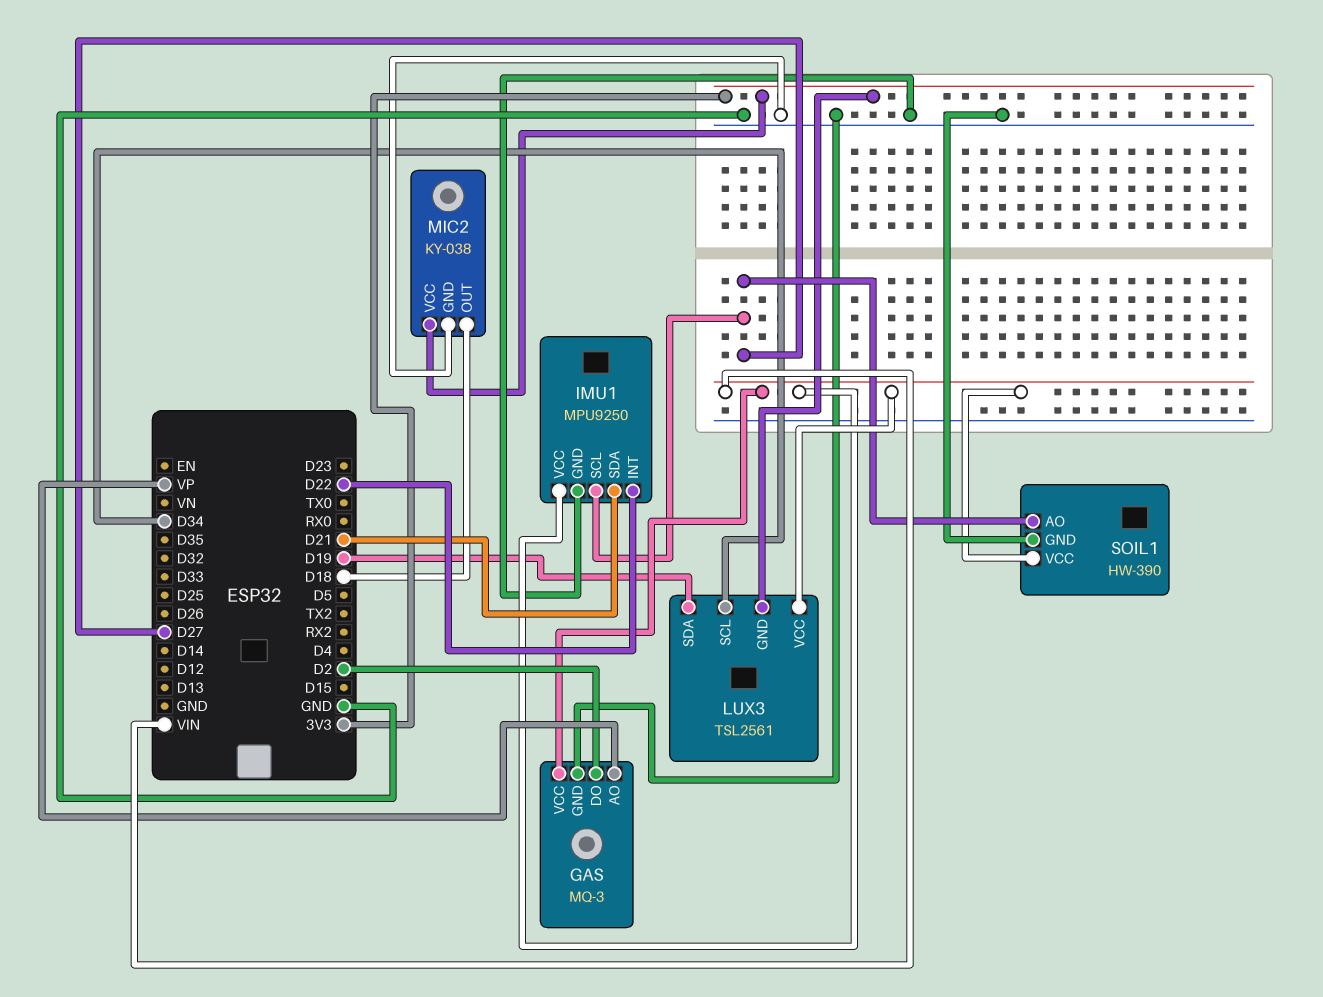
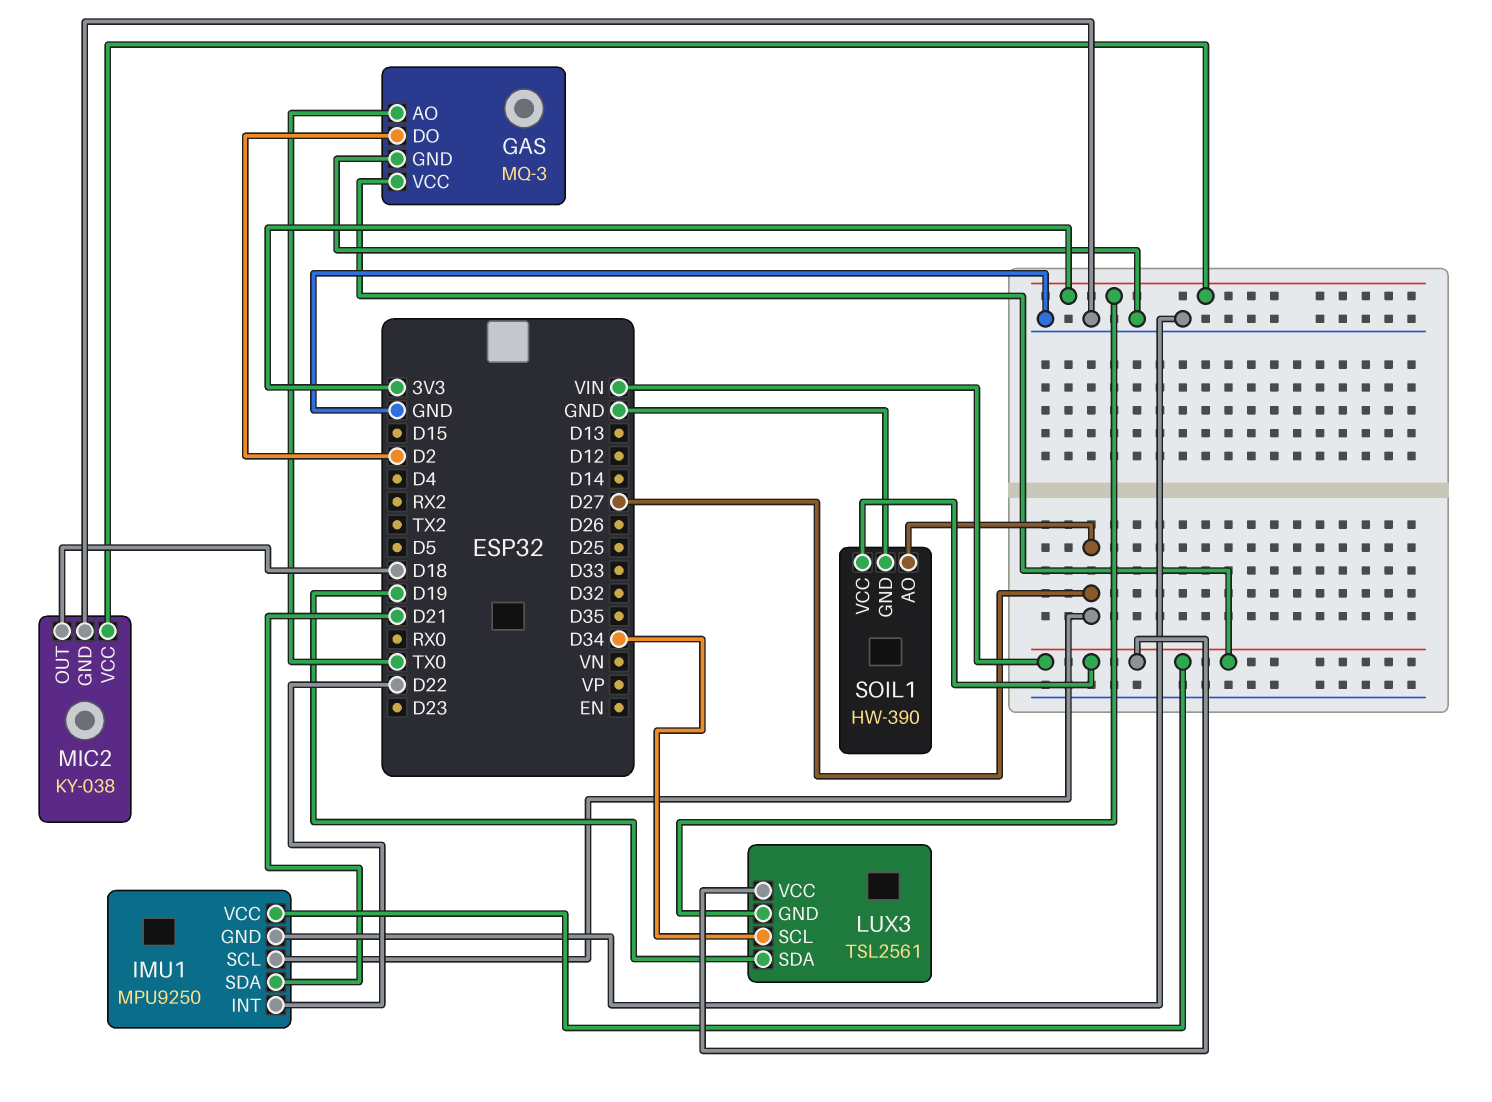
GAS pin AO: VP -> TX0

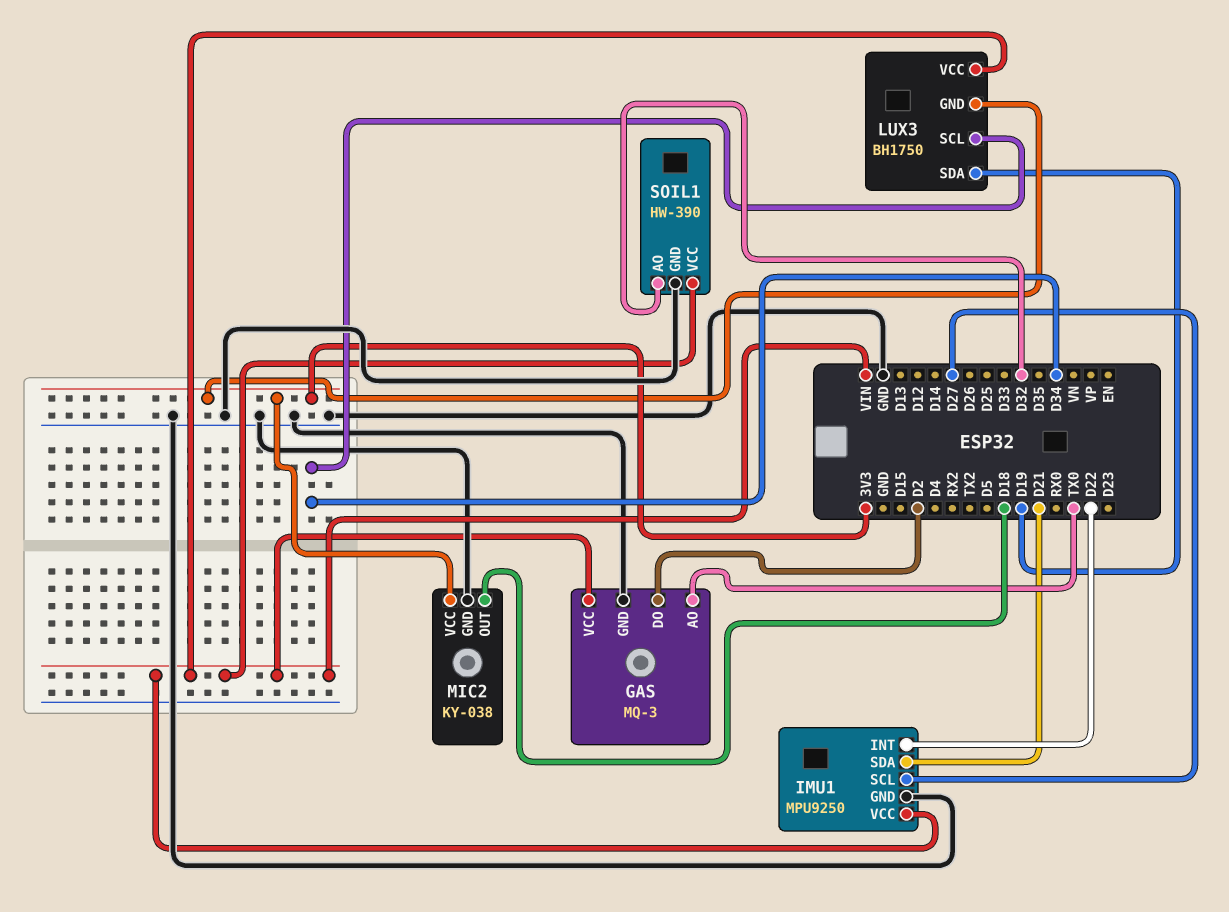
LUX3: TSL2561 -> BH1750
SOIL1 pin AO: D27 -> D32

